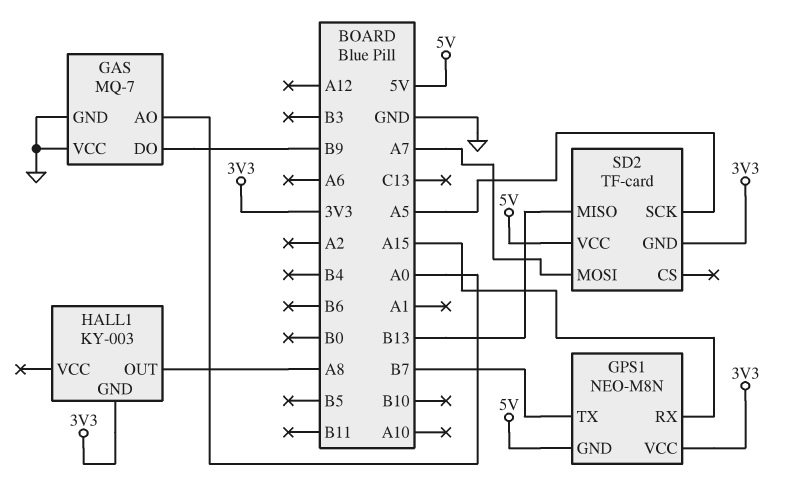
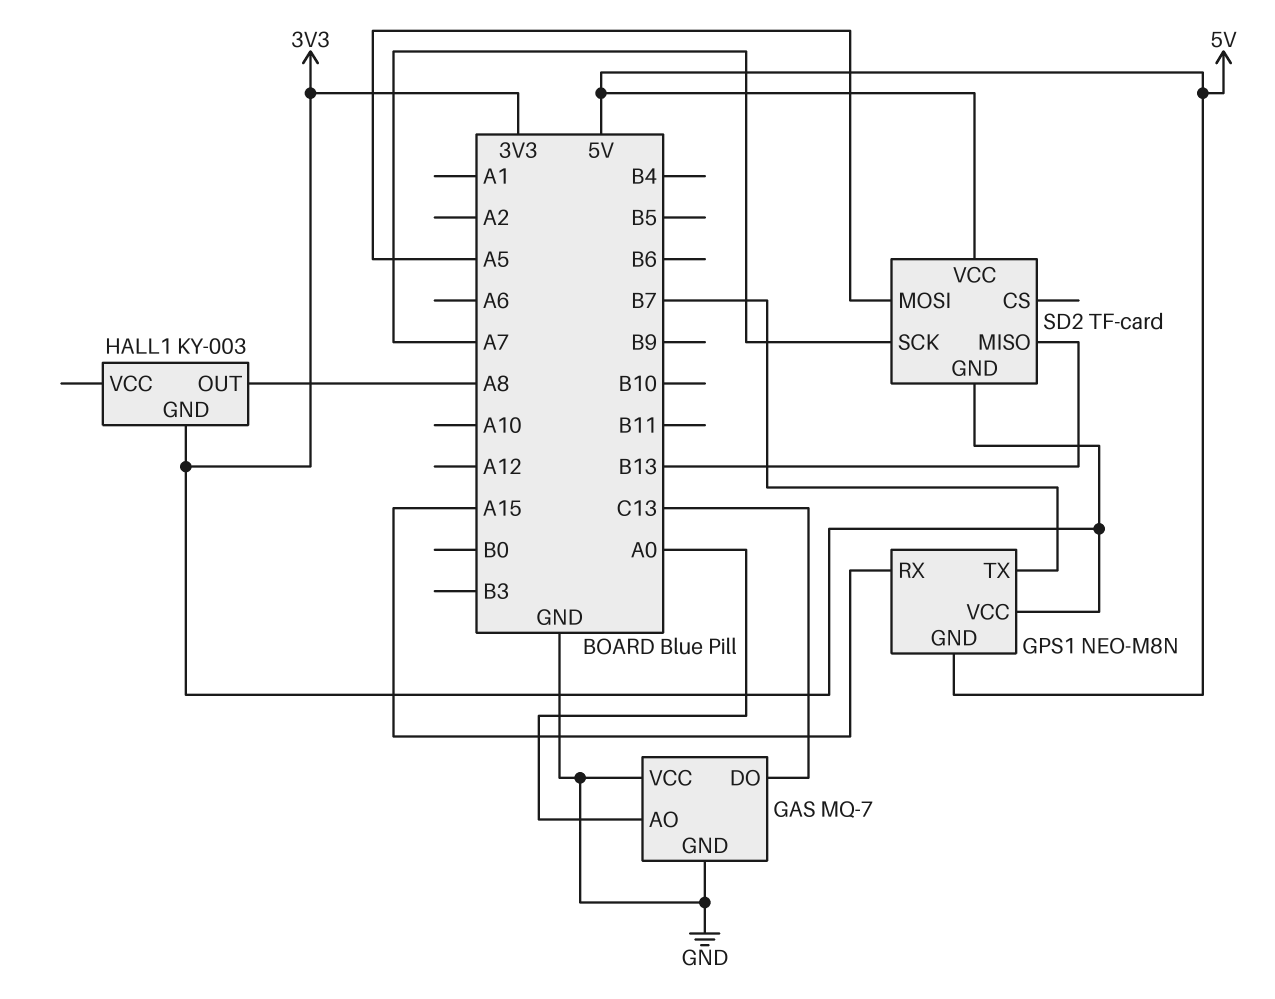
GAS pin DO: B9 -> C13
SD2 pin MOSI: A7 -> A5
SD2 pin SCK: A5 -> A7

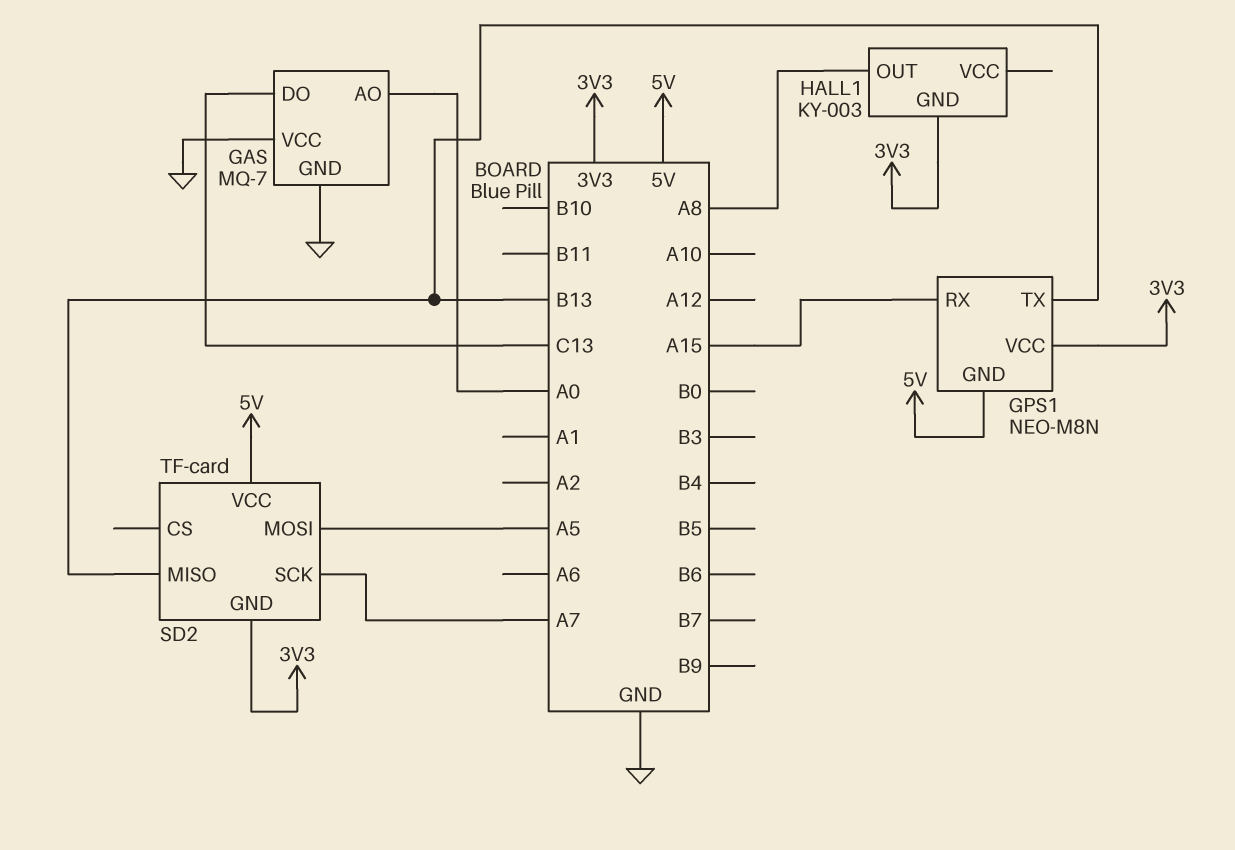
GPS1 pin TX: B7 -> B13

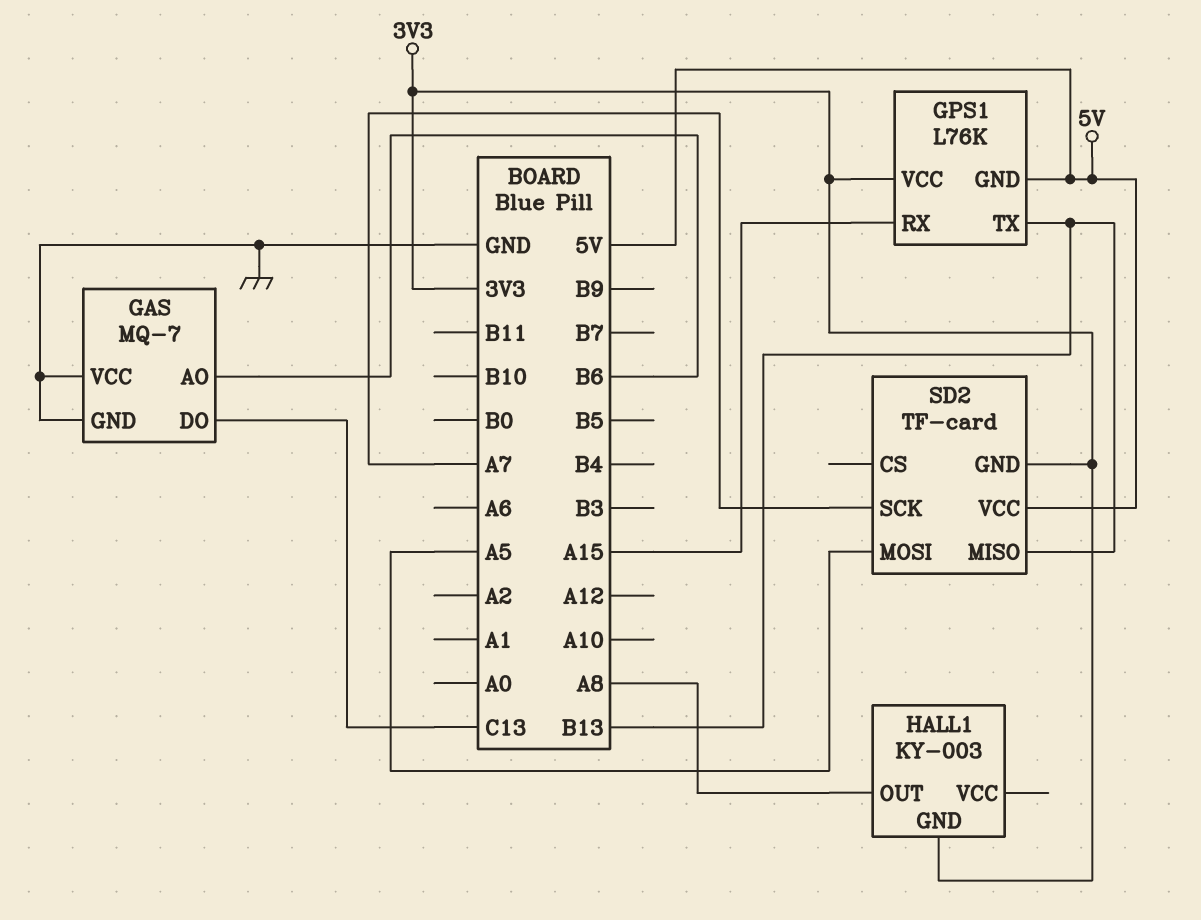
GAS pin AO: A0 -> B6
GPS1: NEO-M8N -> L76K

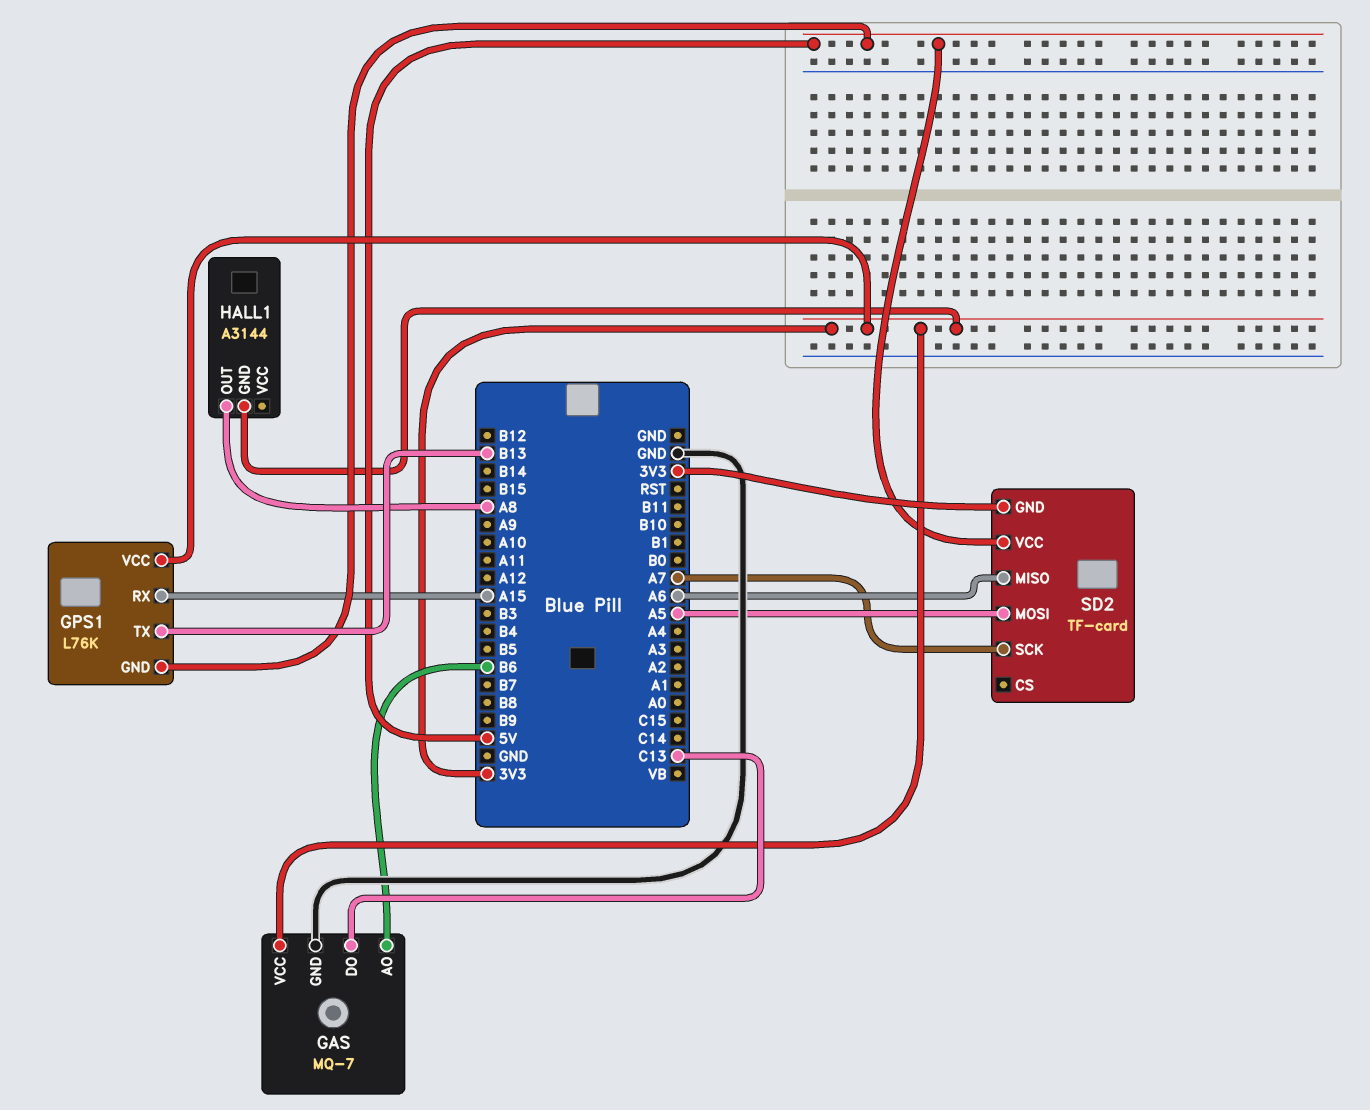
GAS pin VCC: GND -> 3V3
HALL1: KY-003 -> A3144
SD2 pin MISO: B13 -> A6

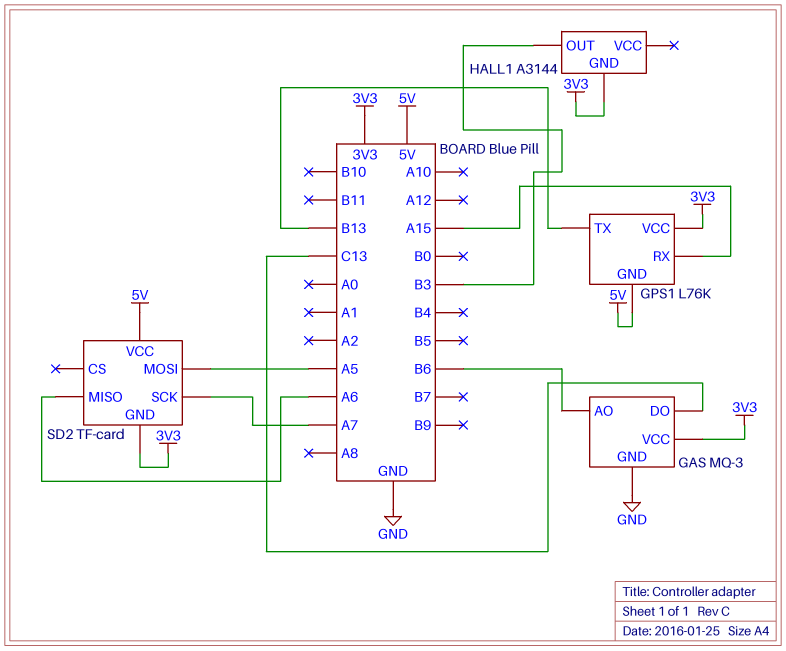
GAS: MQ-7 -> MQ-3
HALL1 pin OUT: A8 -> B3

